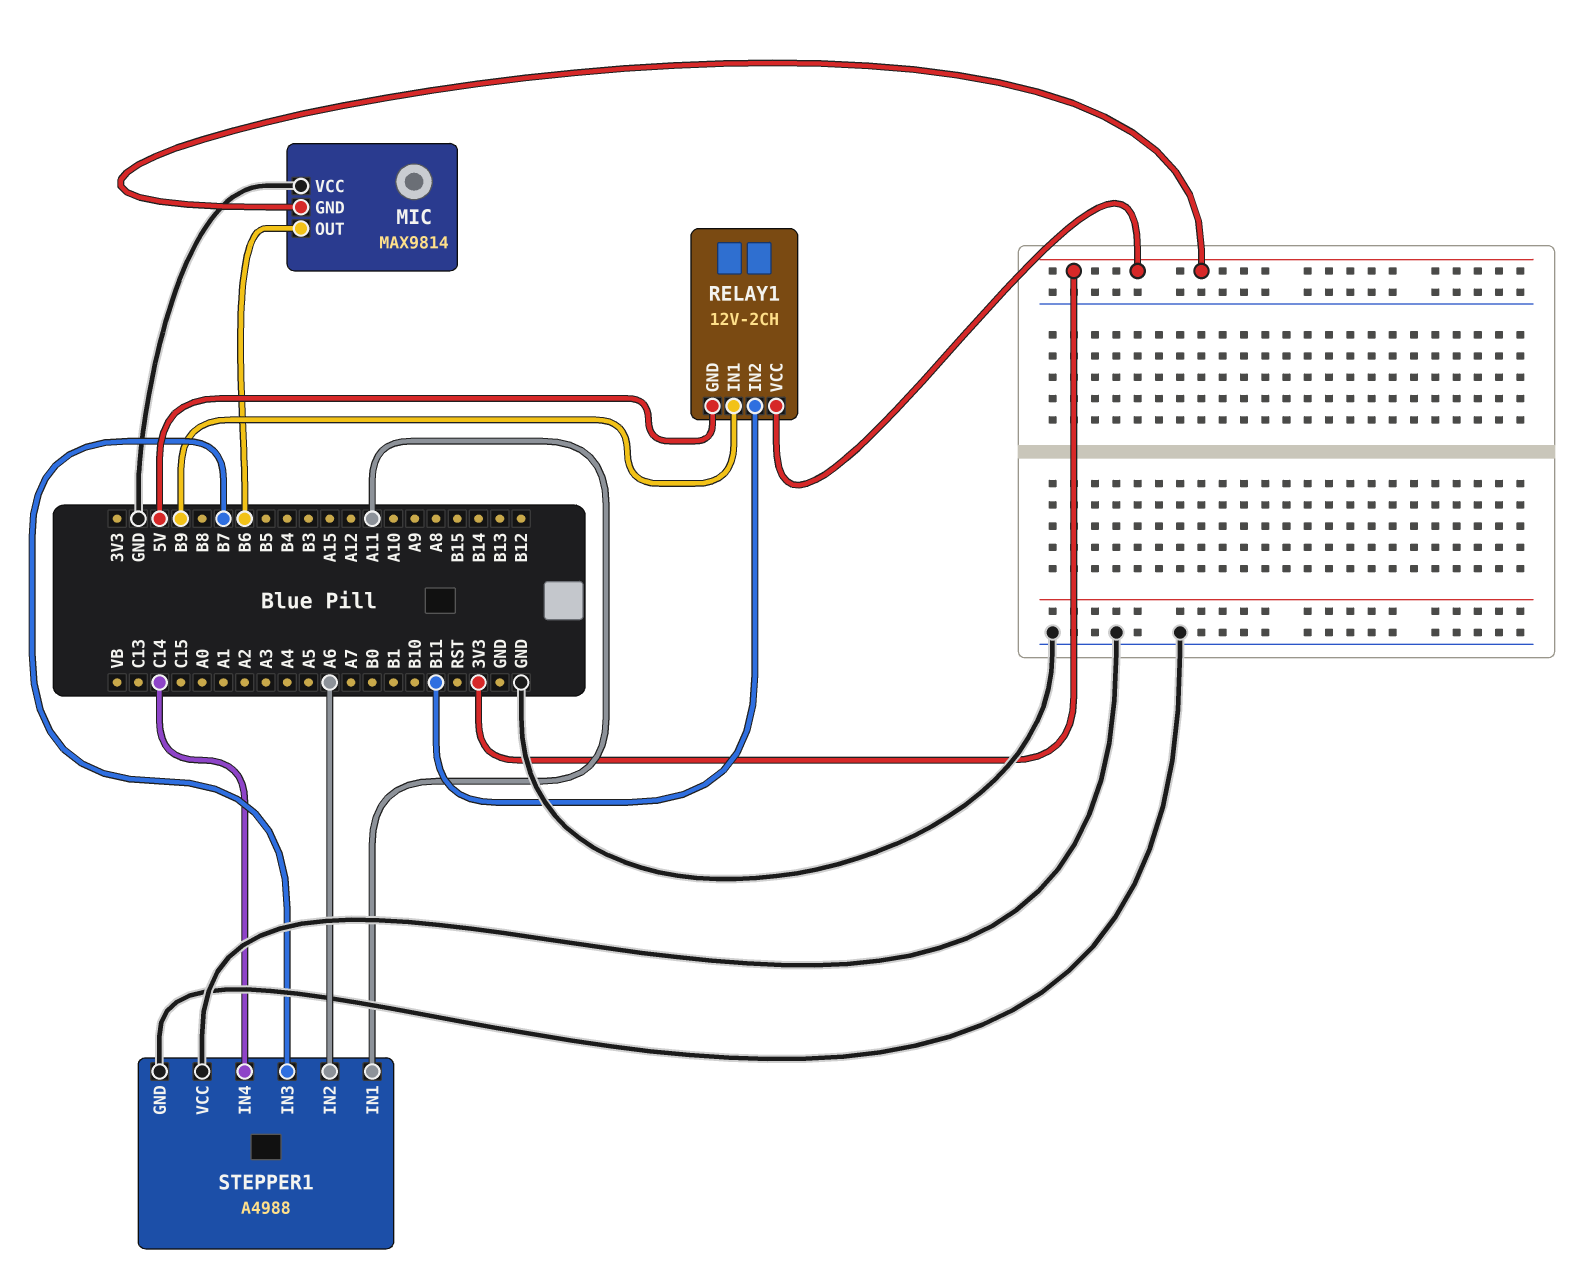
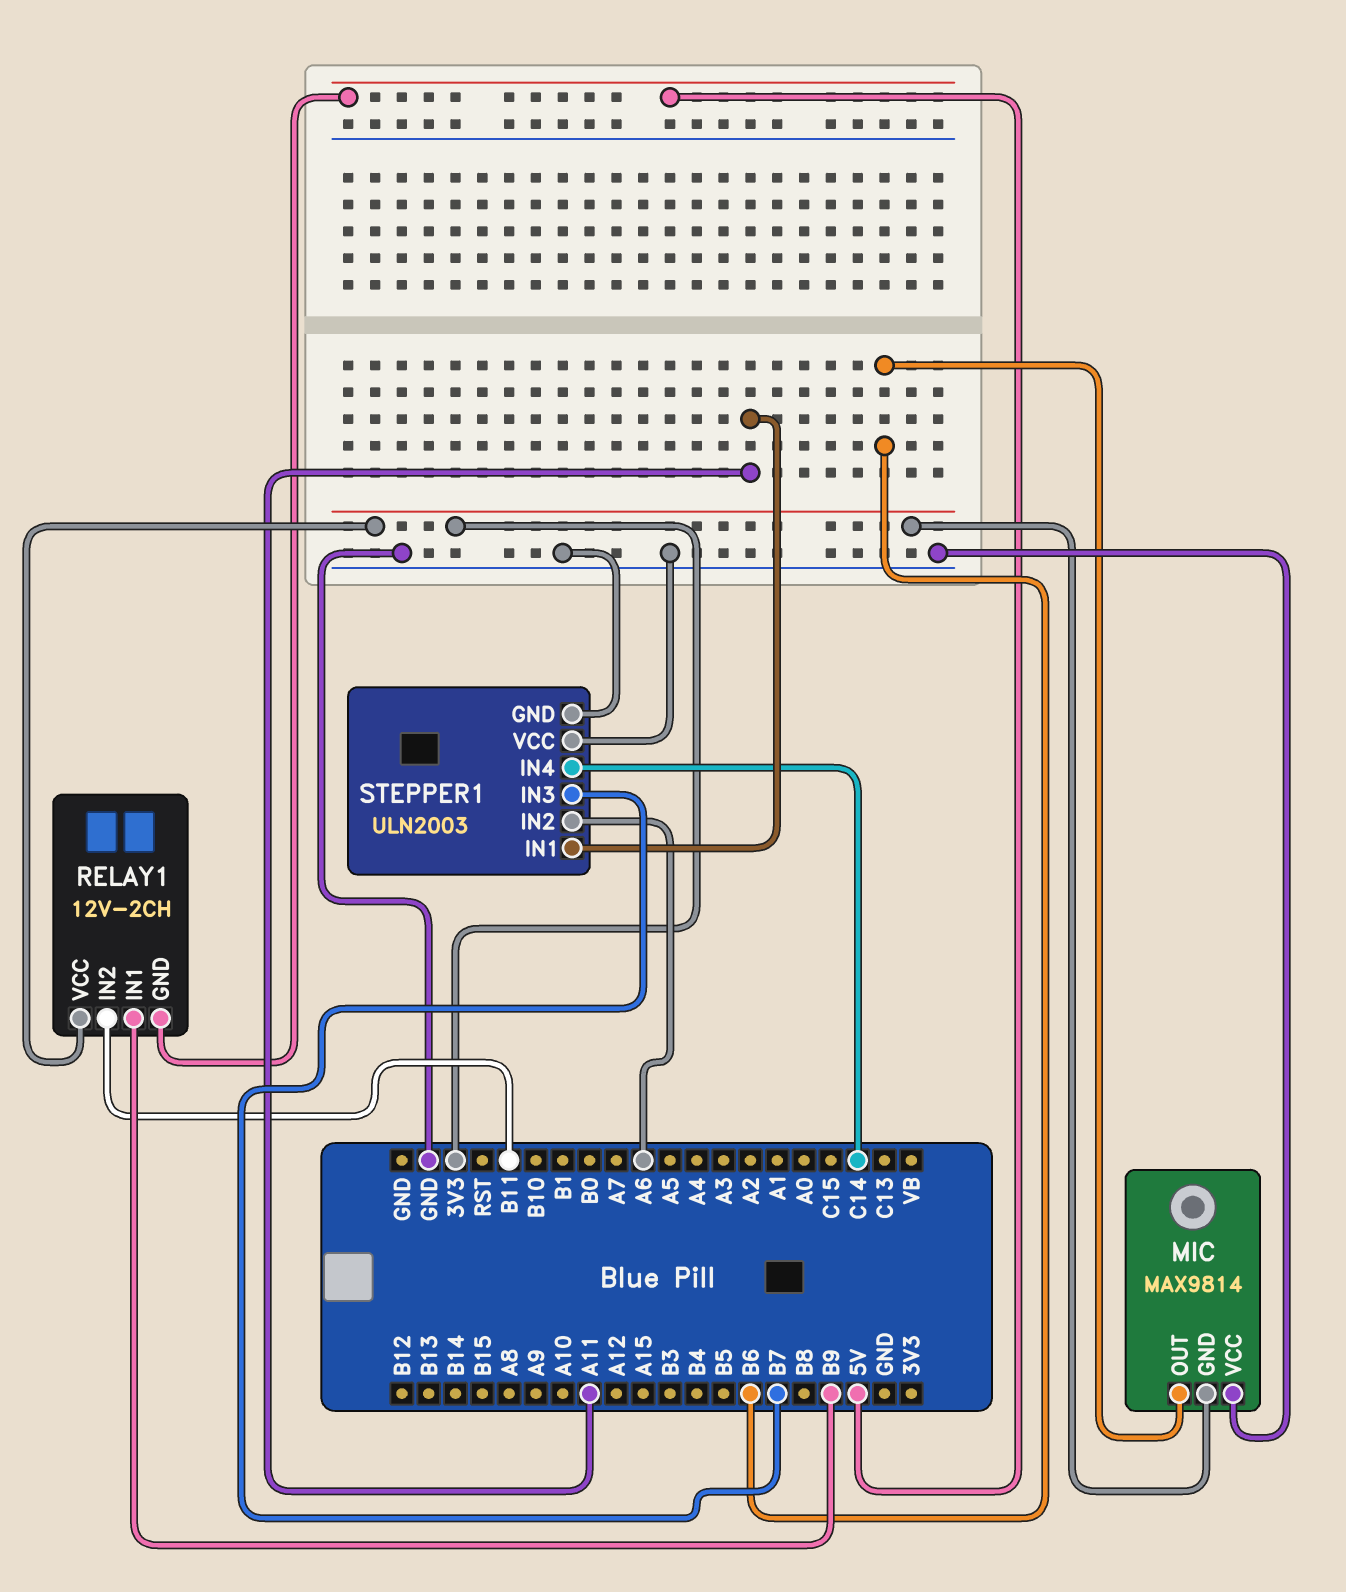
STEPPER1: A4988 -> ULN2003

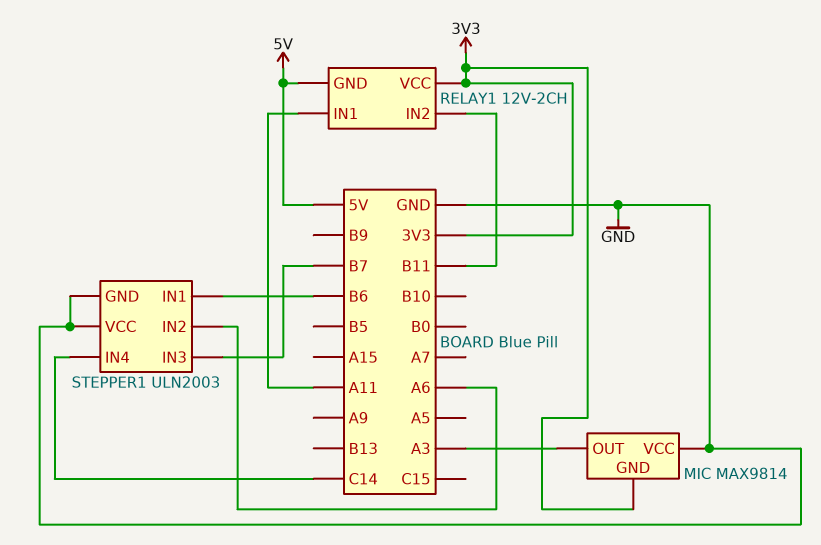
MIC pin OUT: B6 -> A3
RELAY1 pin IN1: B9 -> A11
STEPPER1 pin IN1: A11 -> B6

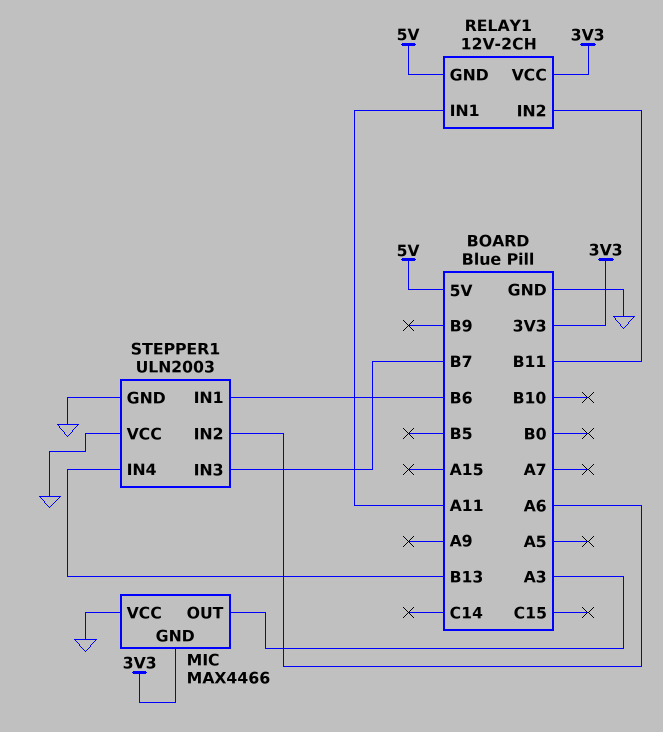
MIC: MAX9814 -> MAX4466
STEPPER1 pin IN4: C14 -> B13

